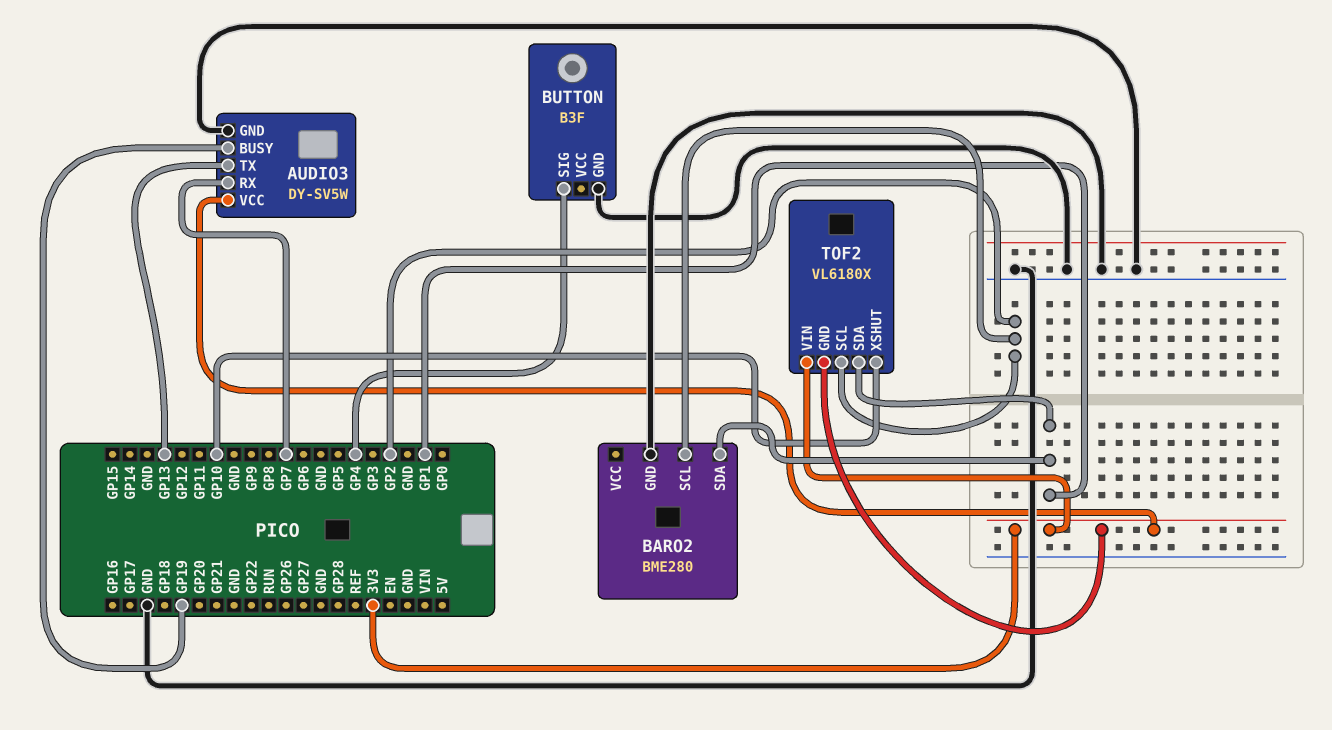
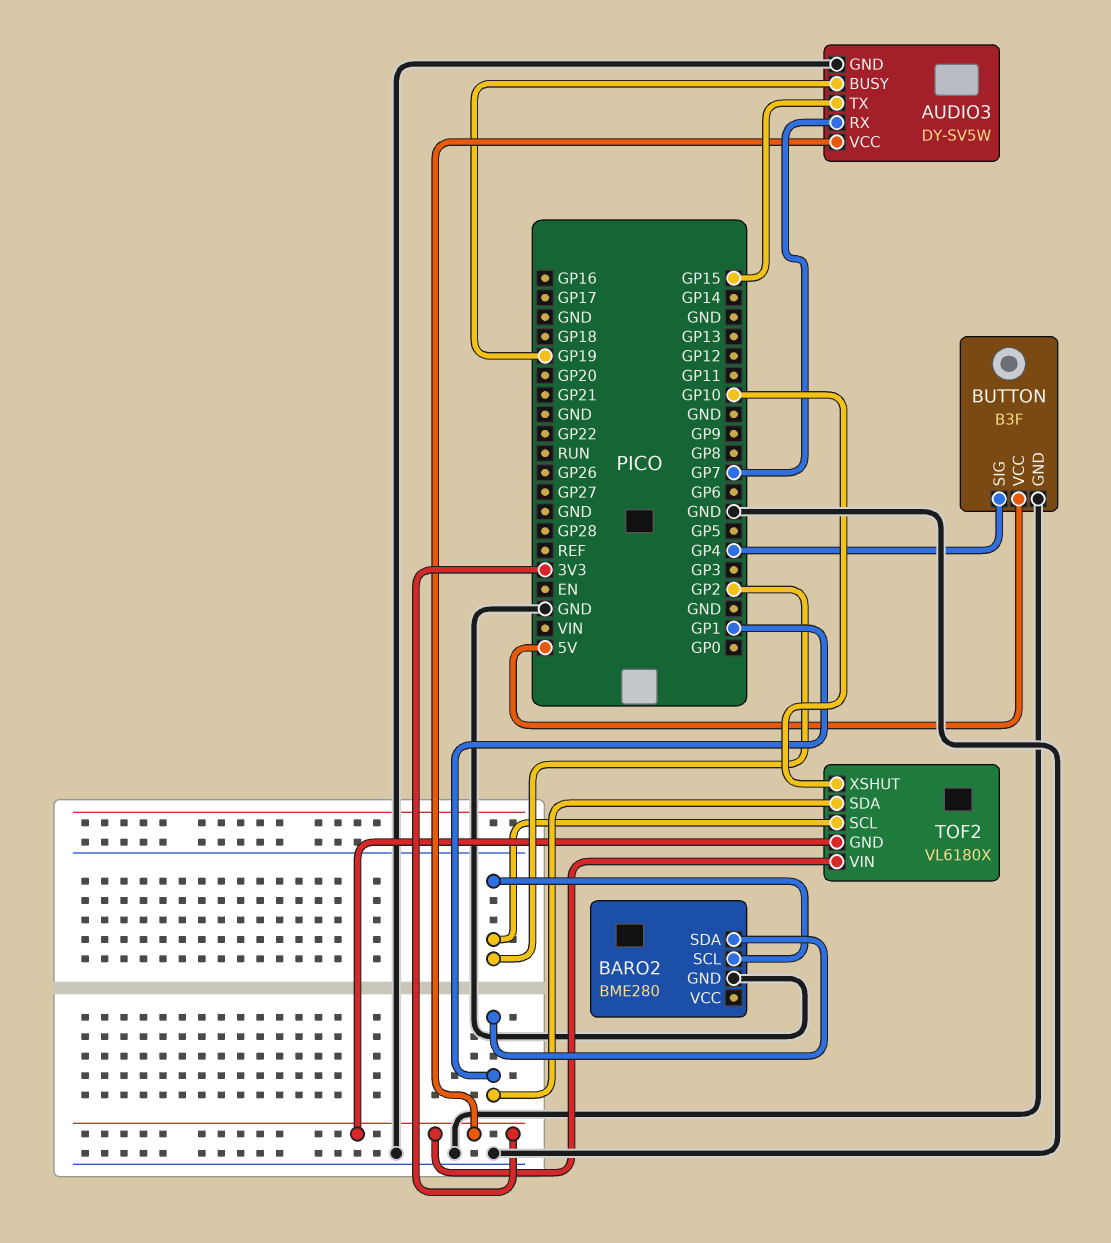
AUDIO3 pin TX: GP13 -> GP15
BUTTON pin VCC: none -> 5V

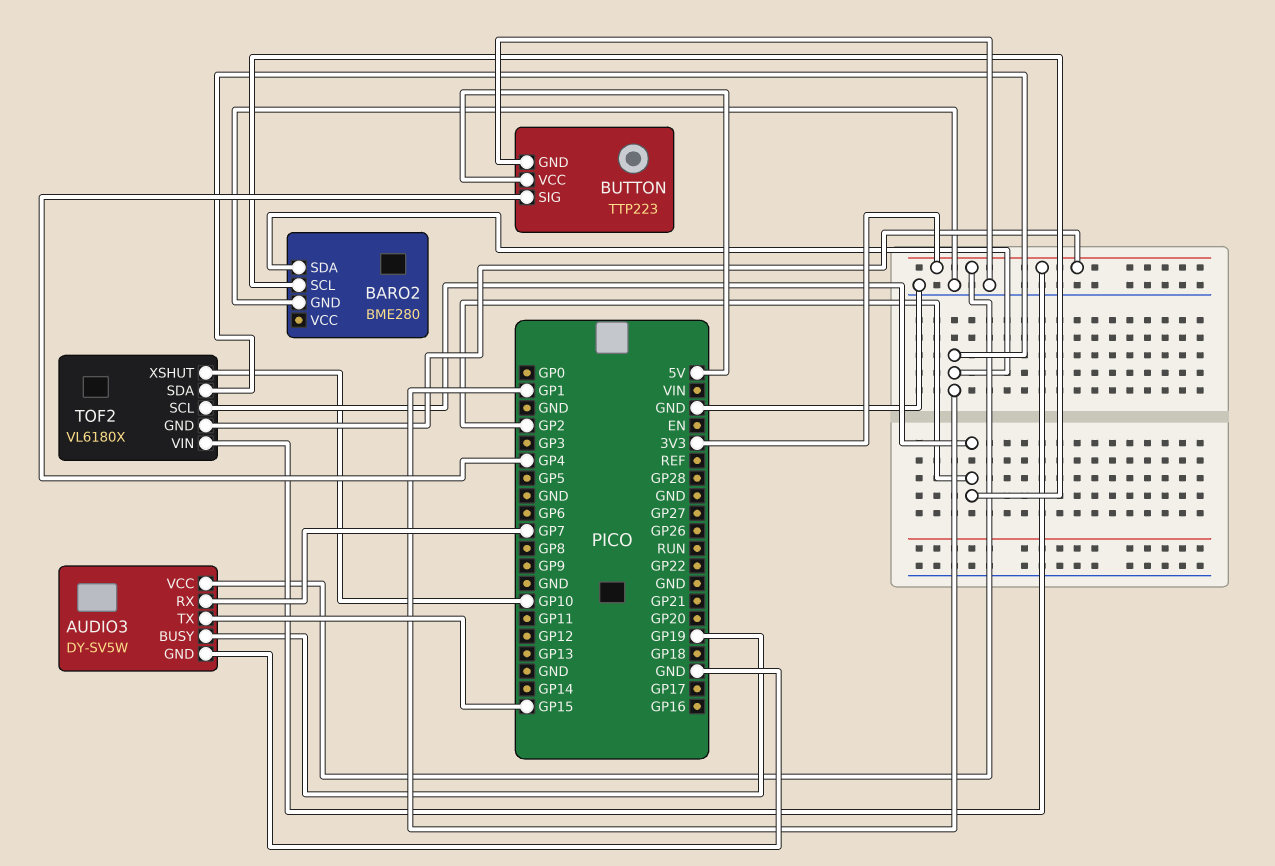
BUTTON: B3F -> TTP223

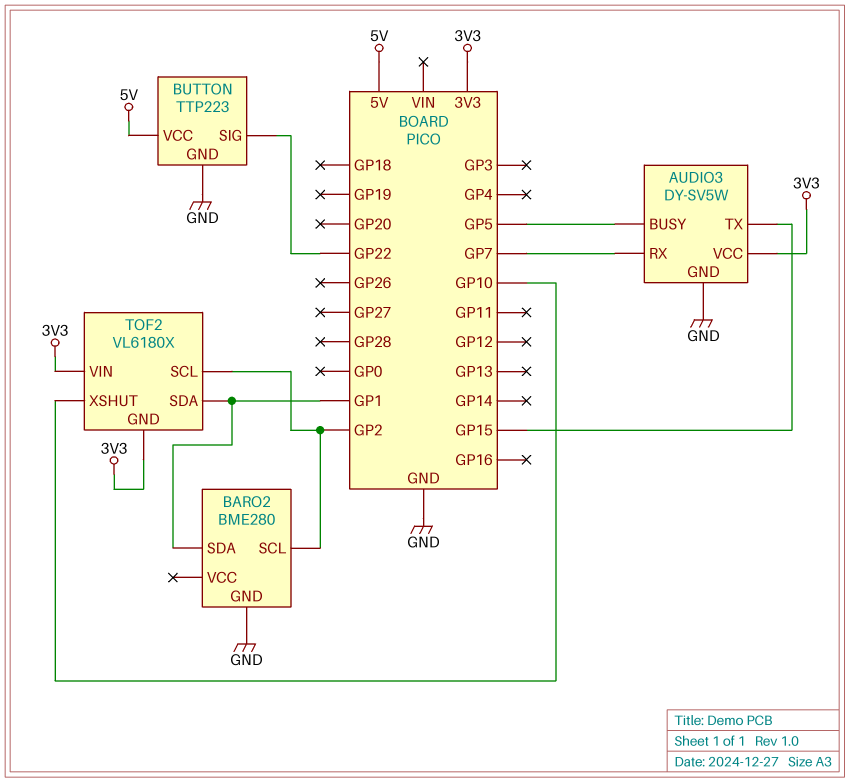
AUDIO3 pin BUSY: GP19 -> GP5
BUTTON pin SIG: GP4 -> GP22

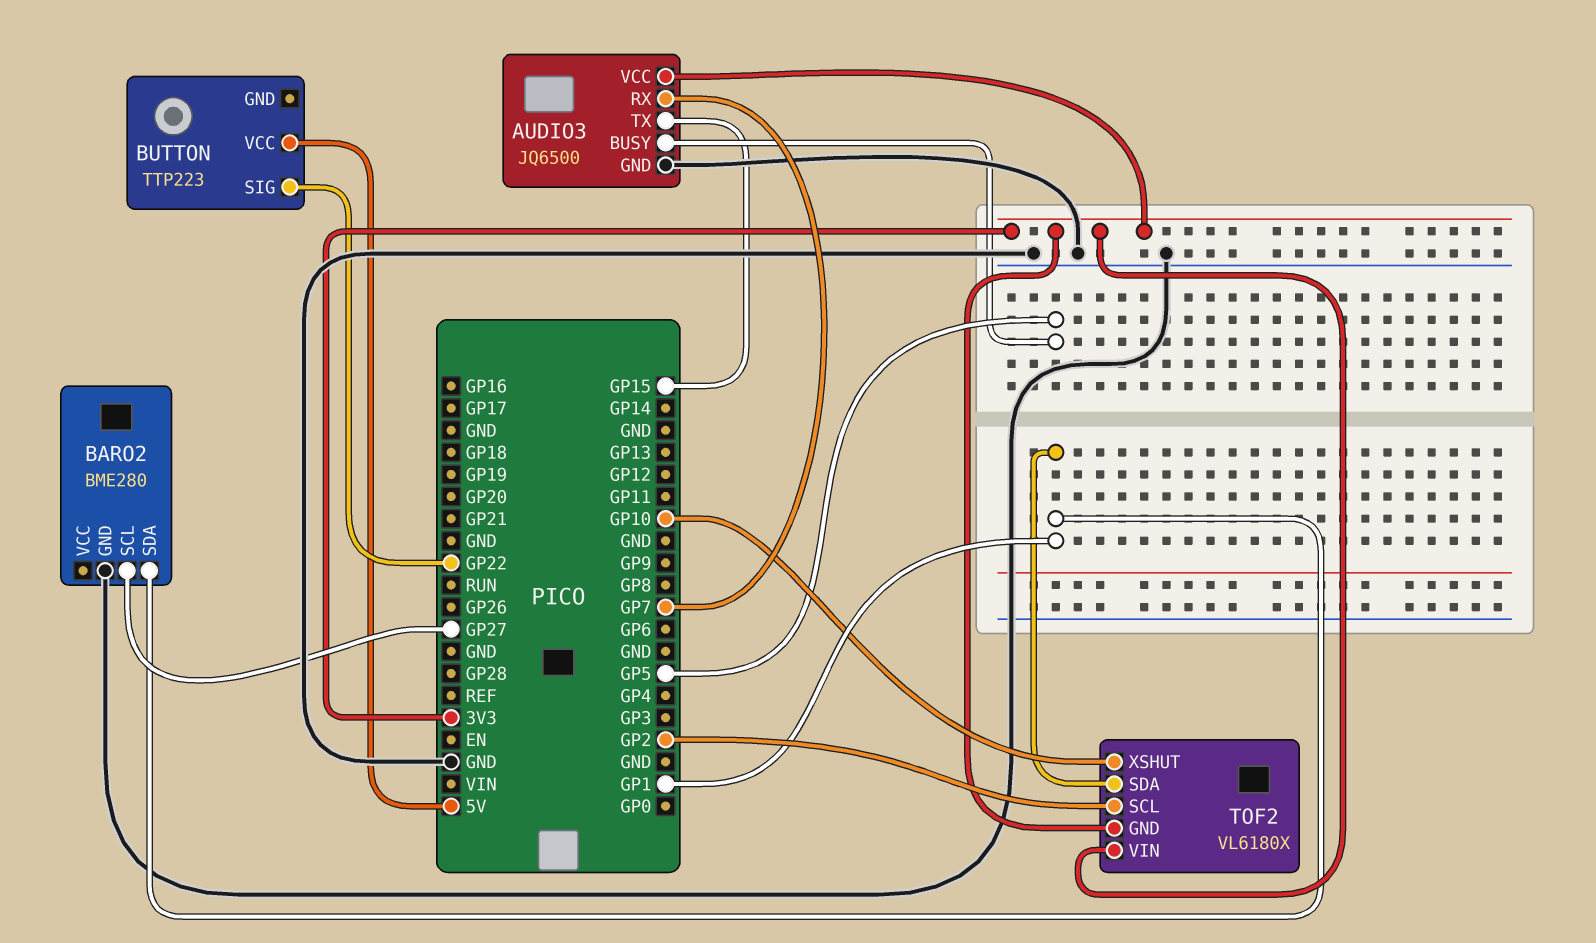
AUDIO3: DY-SV5W -> JQ6500
BARO2 pin SCL: GP2 -> GP27
BUTTON pin GND: GND -> none

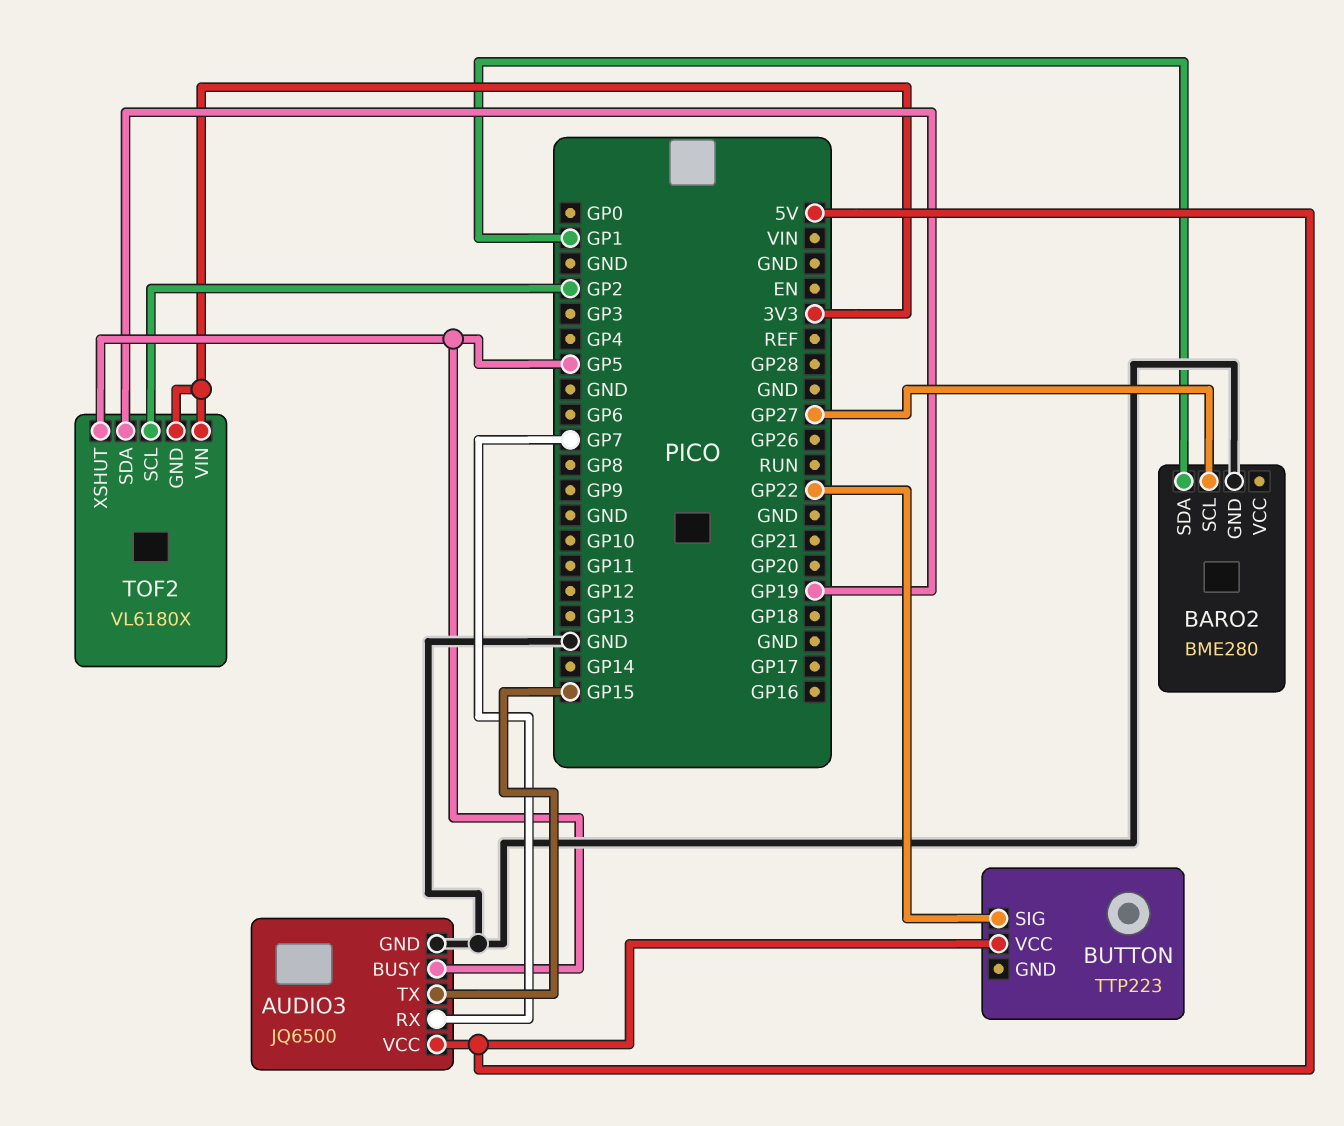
AUDIO3 pin VCC: 3V3 -> 5V
TOF2 pin SDA: GP1 -> GP19
TOF2 pin XSHUT: GP10 -> GP5

